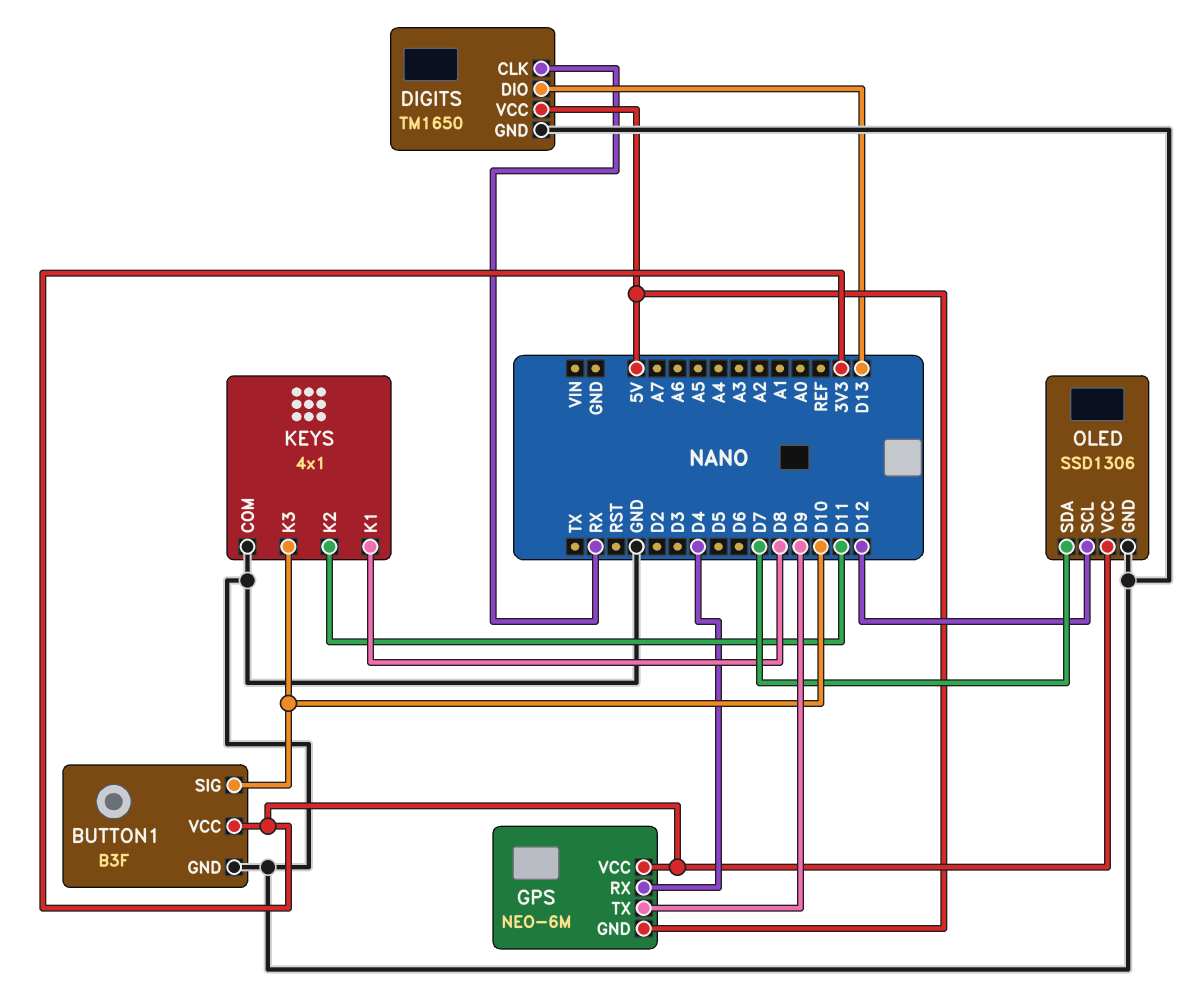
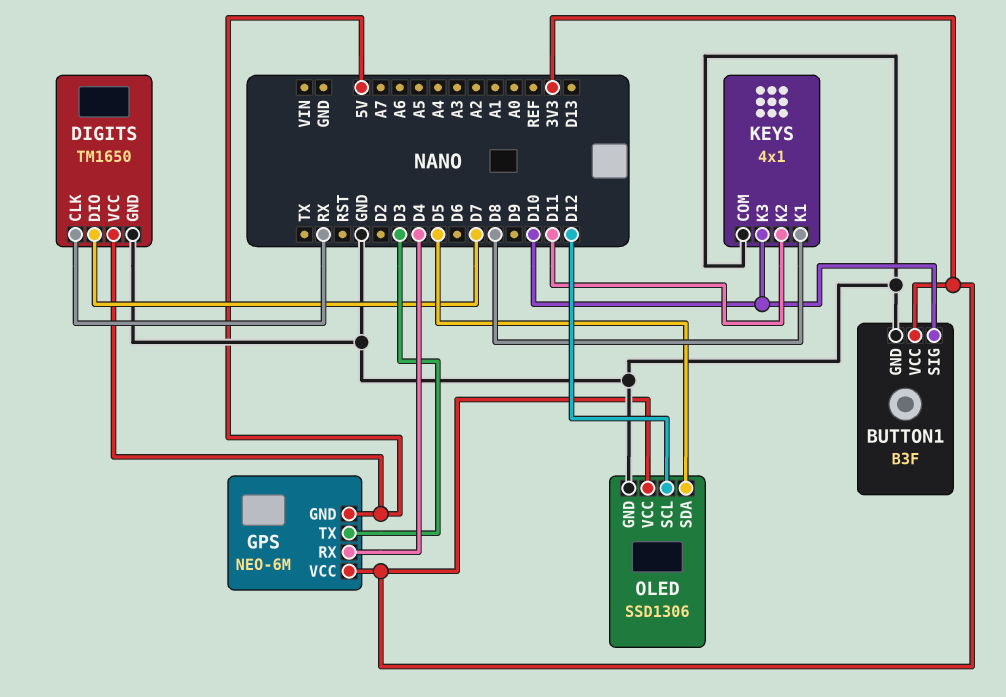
DIGITS pin DIO: D13 -> D7
GPS pin TX: D9 -> D3
OLED pin SDA: D7 -> D5

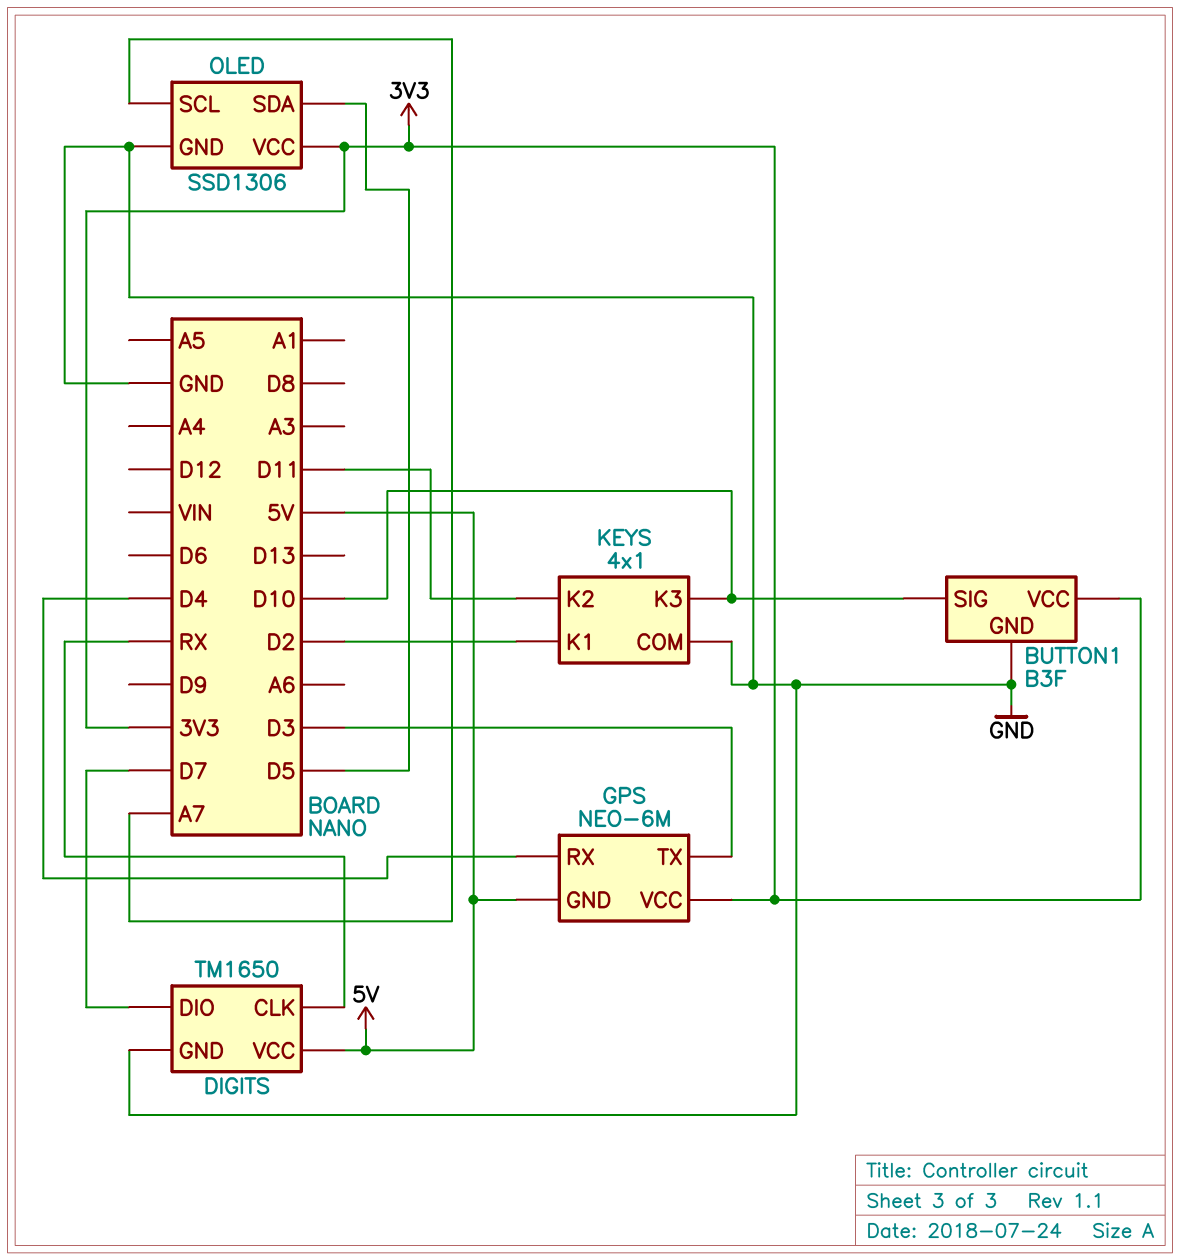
KEYS pin K1: D8 -> D2
OLED pin SCL: D12 -> A7

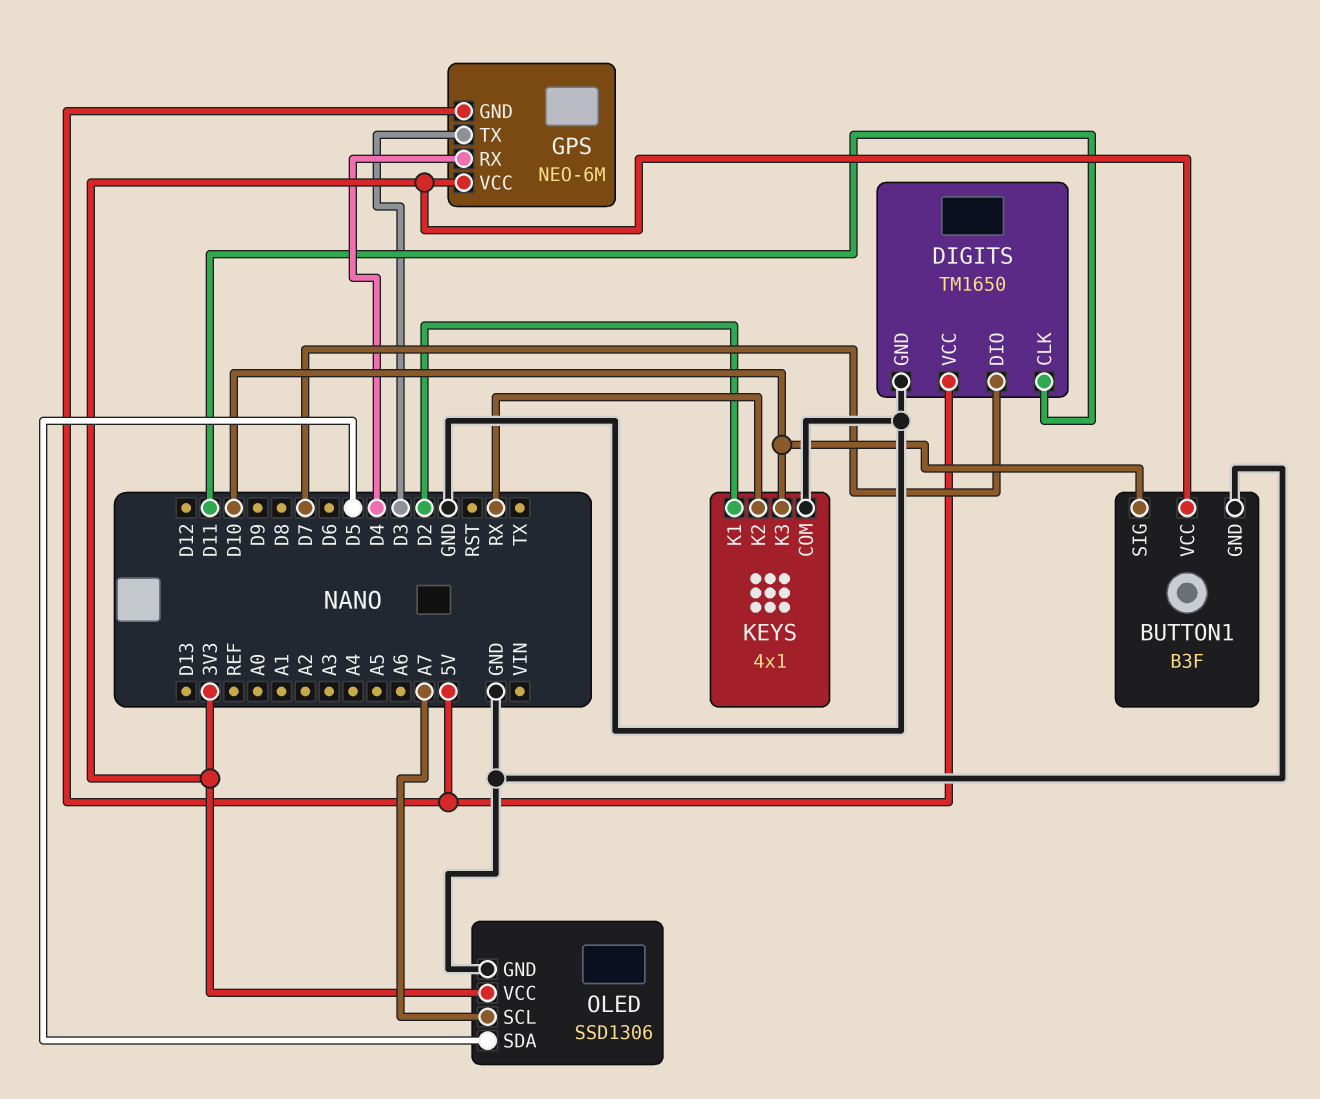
DIGITS pin CLK: RX -> D11
KEYS pin K2: D11 -> RX

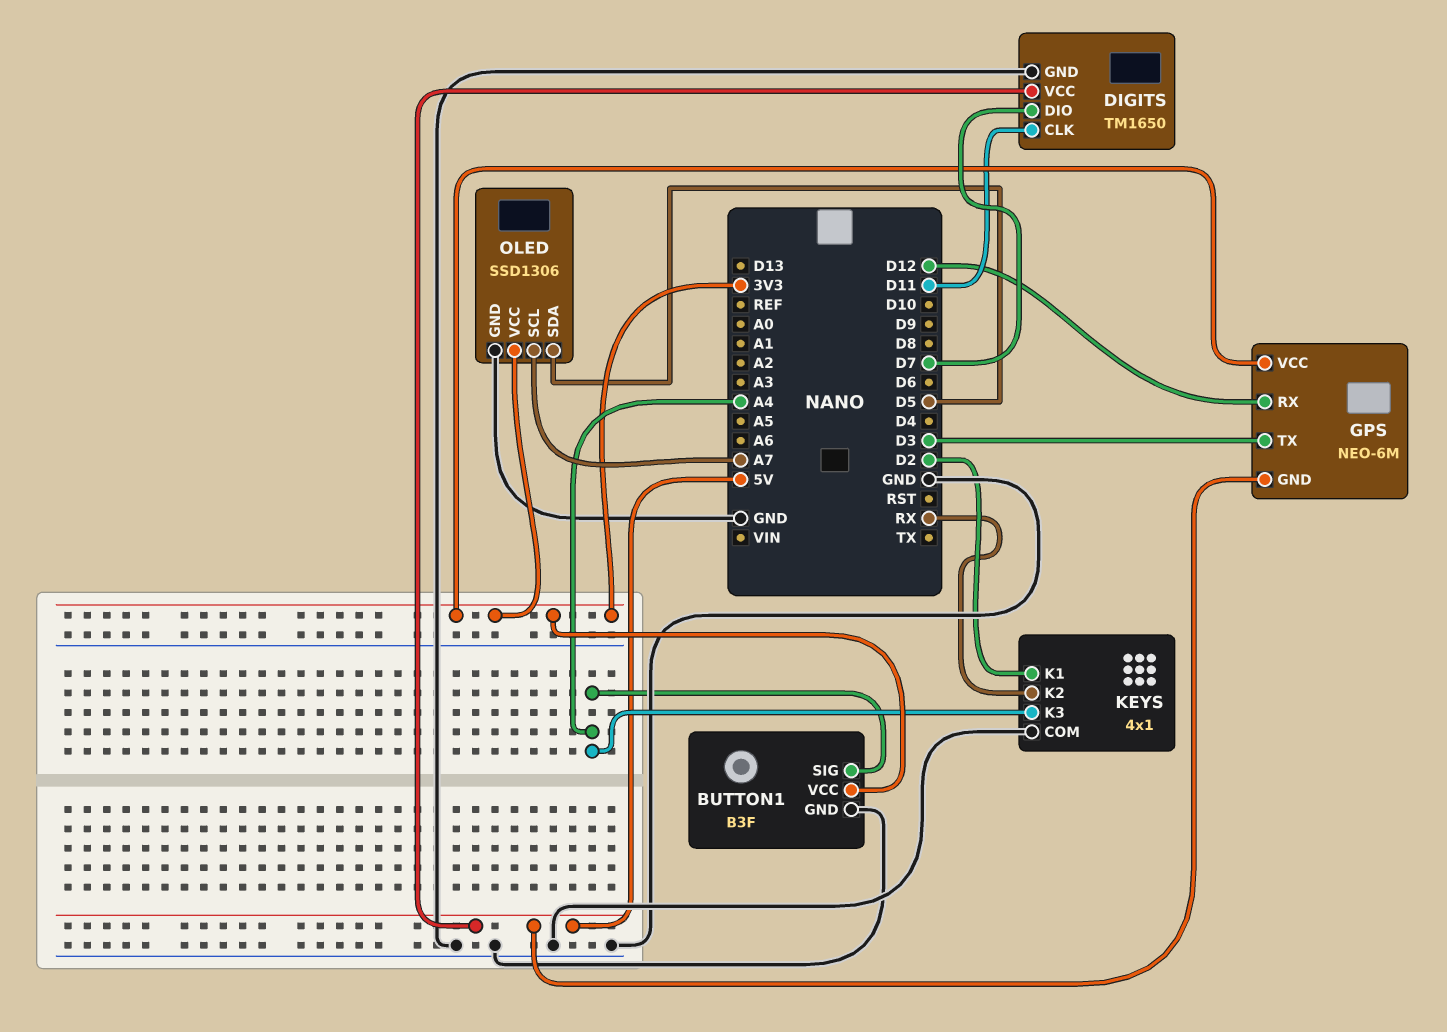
BUTTON1 pin SIG: D10 -> A4
GPS pin RX: D4 -> D12
KEYS pin K3: D10 -> A4

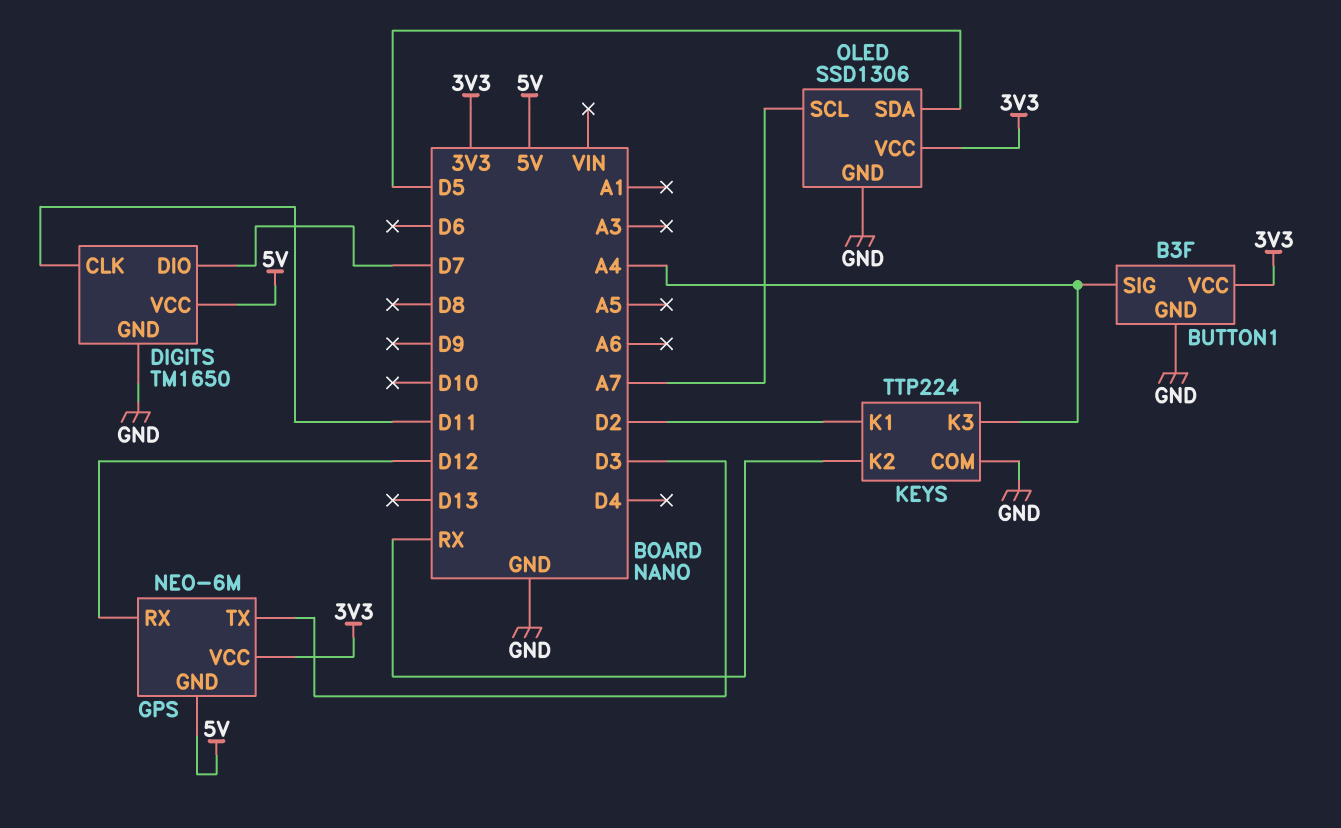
KEYS: 4x1 -> TTP224

